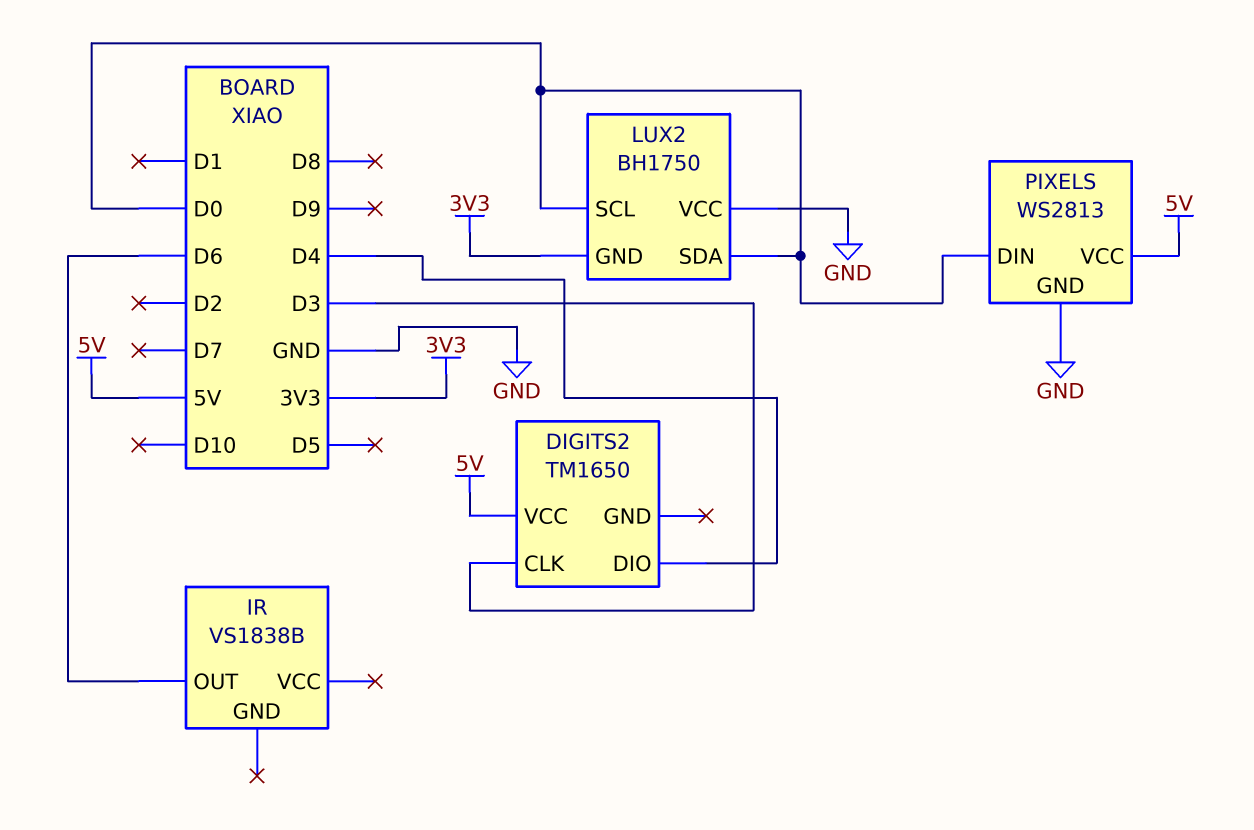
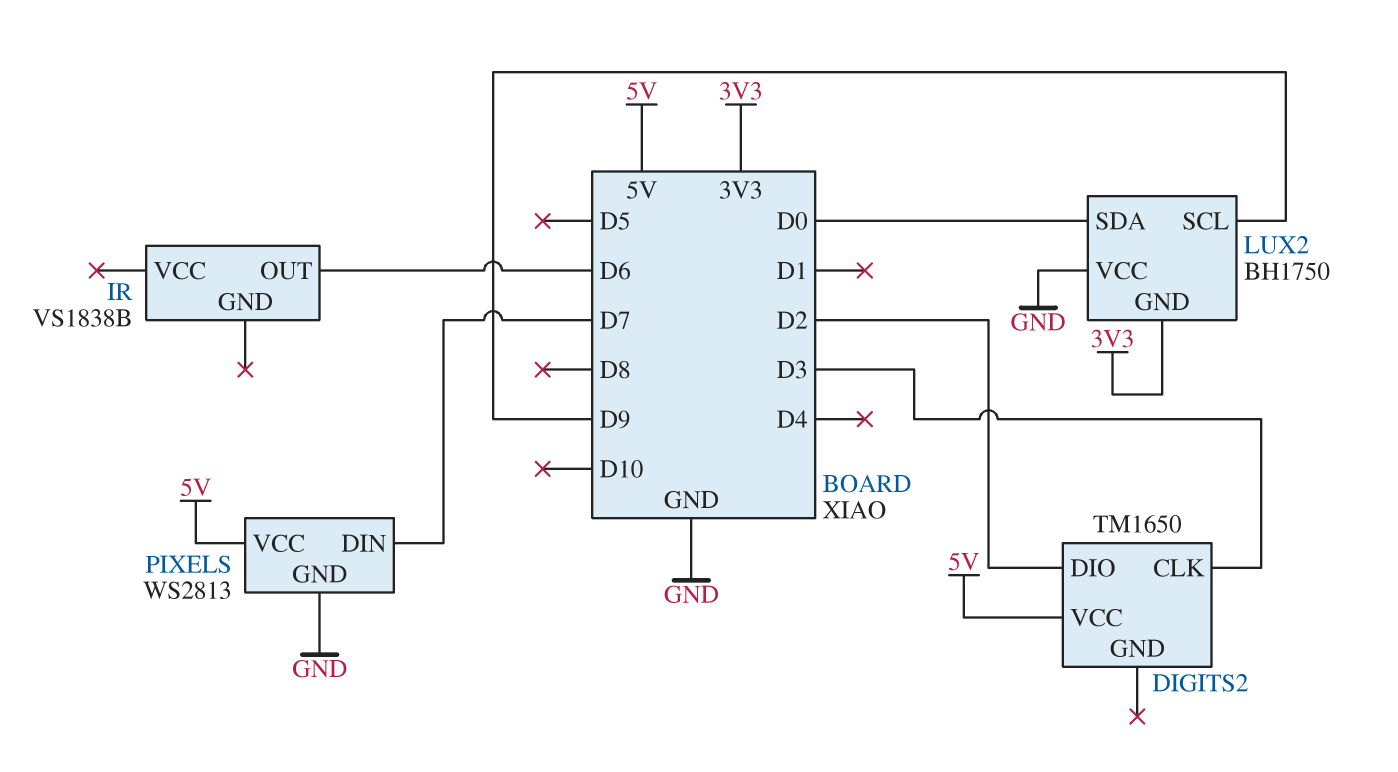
DIGITS2 pin DIO: D4 -> D2
LUX2 pin SCL: D0 -> D9
PIXELS pin DIN: D0 -> D7

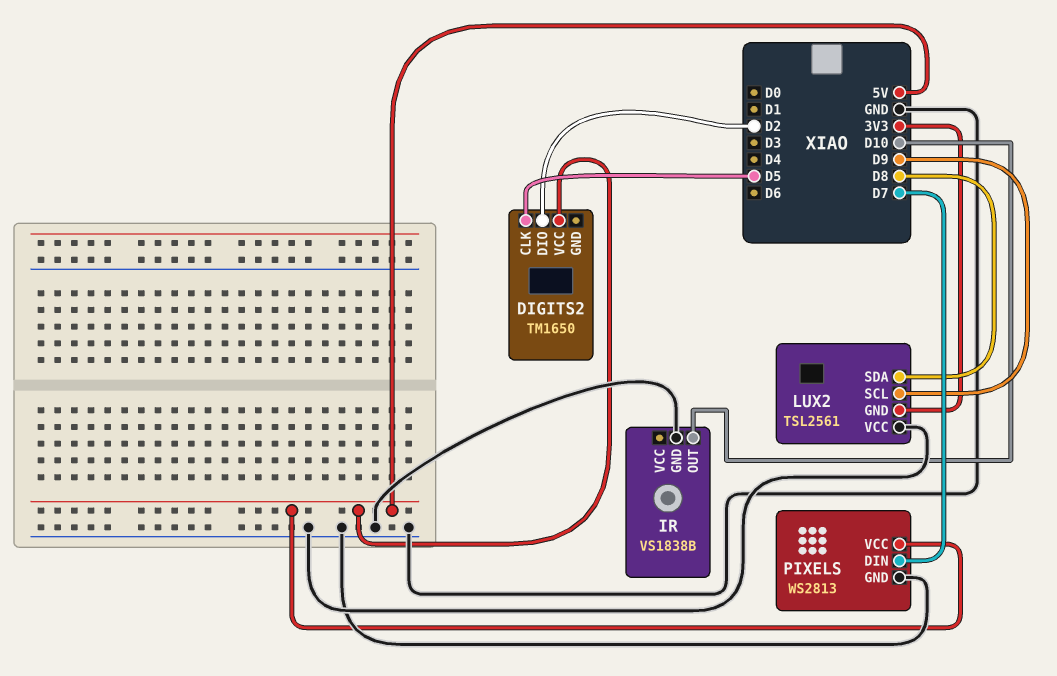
DIGITS2 pin CLK: D3 -> D5
IR pin GND: none -> GND
IR pin OUT: D6 -> D10
LUX2: BH1750 -> TSL2561
LUX2 pin SDA: D0 -> D8

